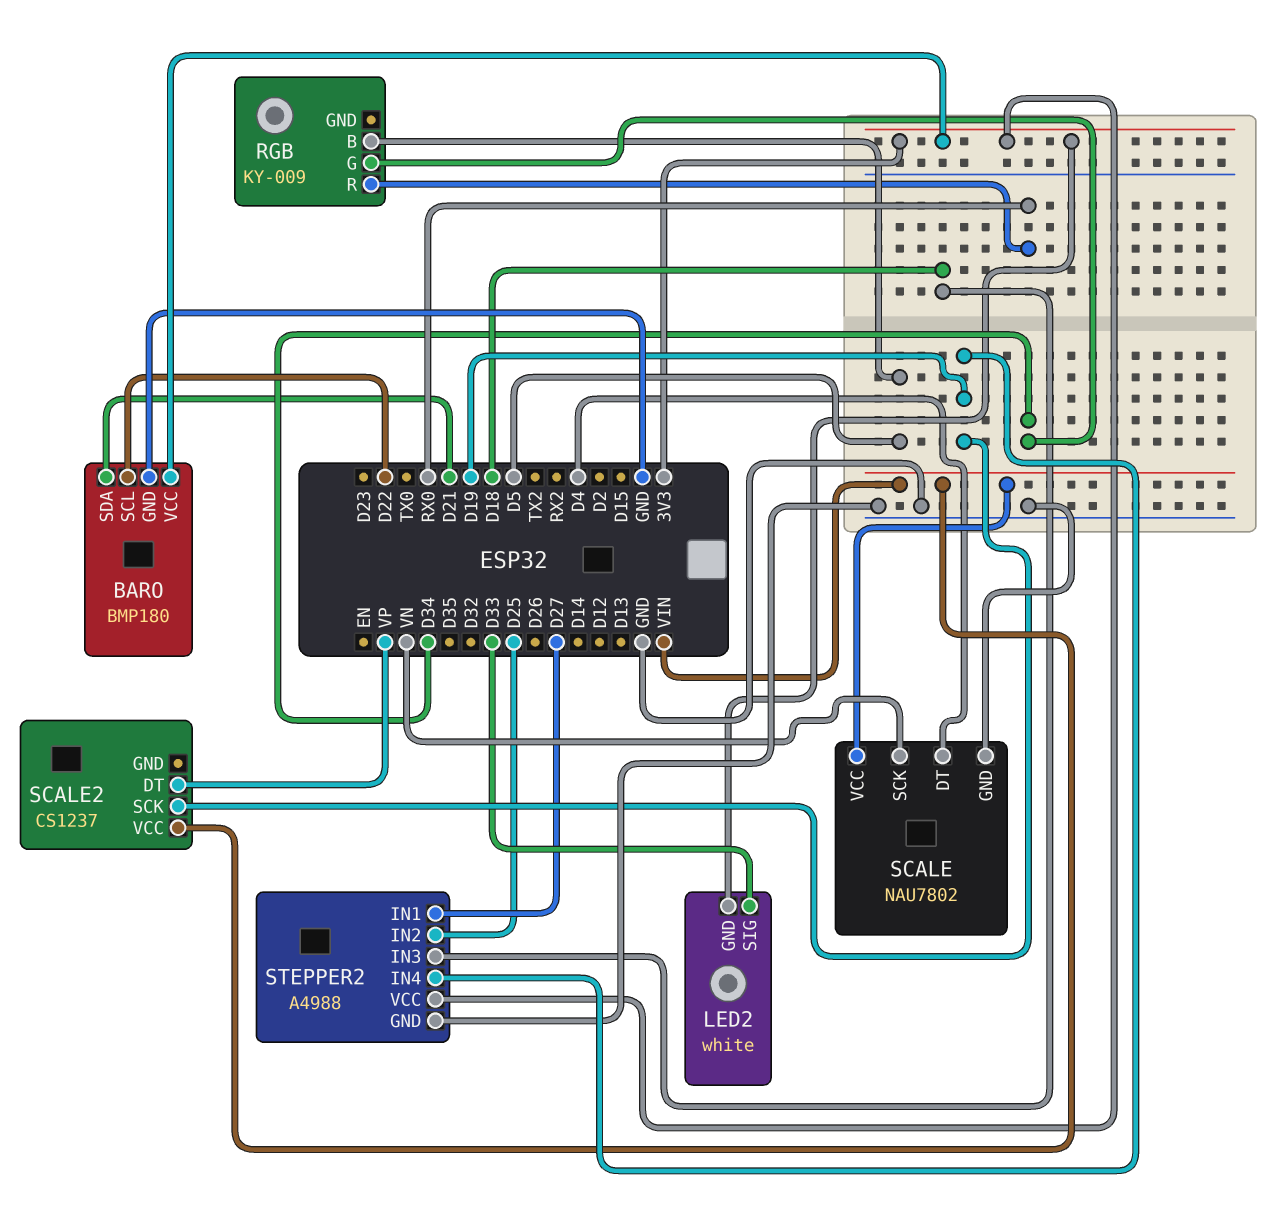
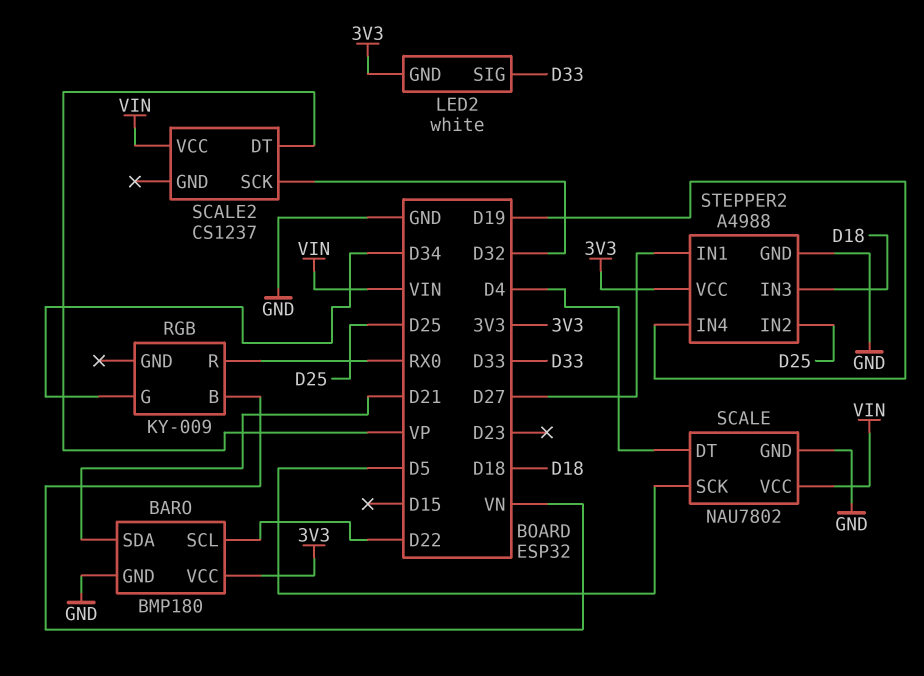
RGB pin B: D5 -> VN
SCALE pin SCK: VN -> D5
SCALE2 pin SCK: D19 -> D32

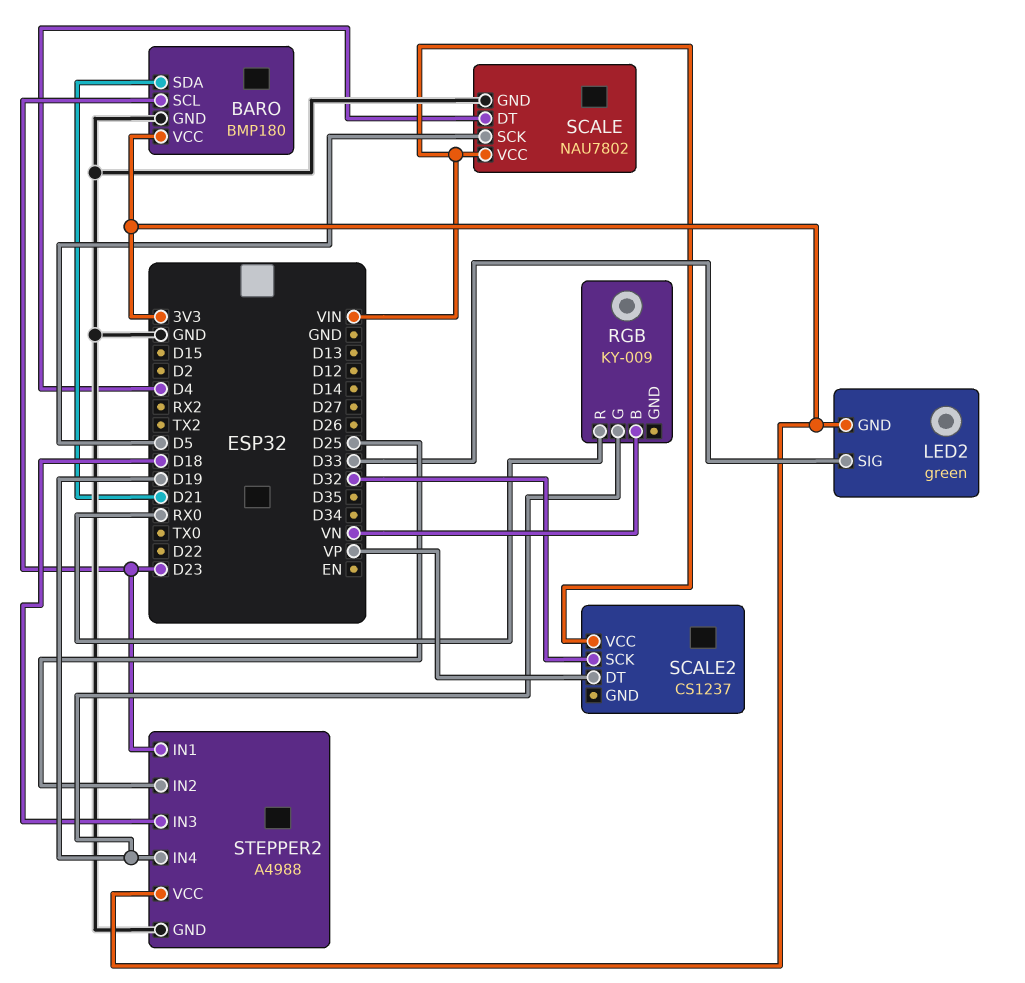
BARO pin SCL: D22 -> D23
LED2: white -> green
RGB pin G: D34 -> D19
STEPPER2 pin IN1: D27 -> D23

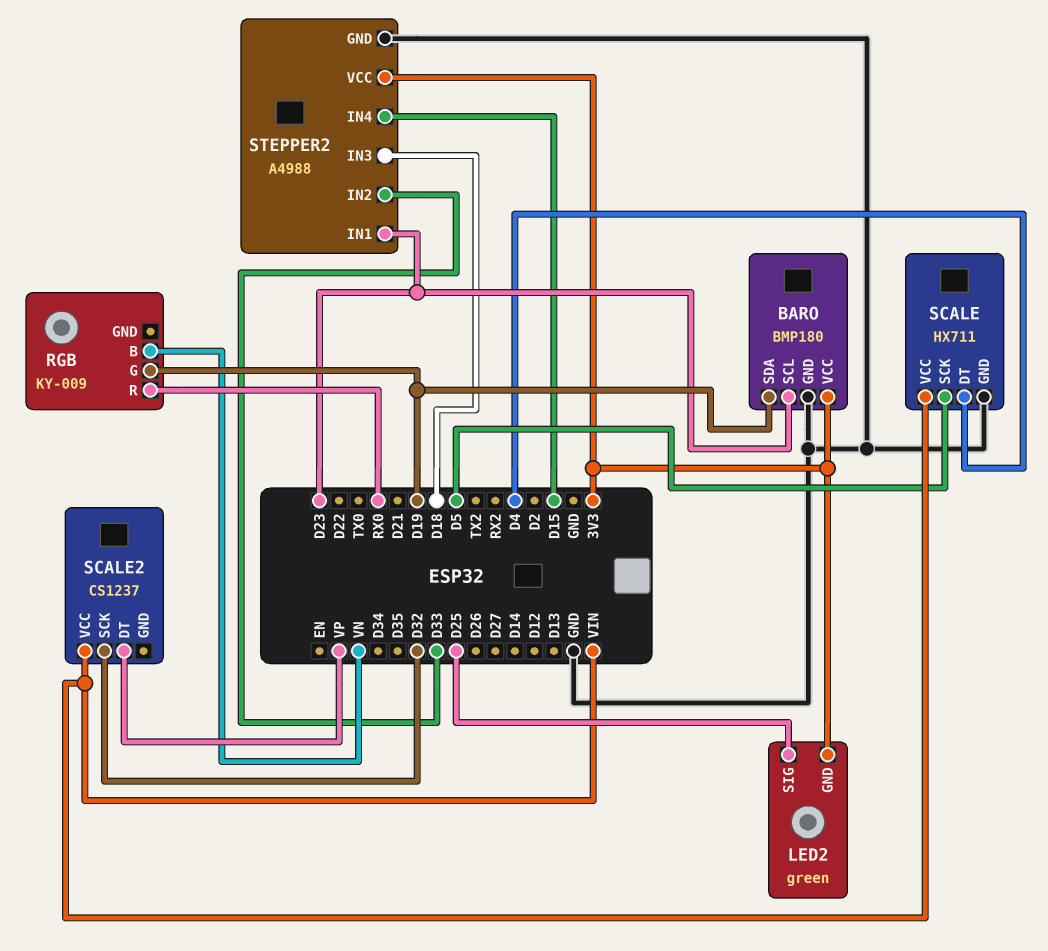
BARO pin SDA: D21 -> D19
LED2 pin SIG: D33 -> D25
SCALE: NAU7802 -> HX711
STEPPER2 pin IN2: D25 -> D33
STEPPER2 pin IN4: D19 -> D15

